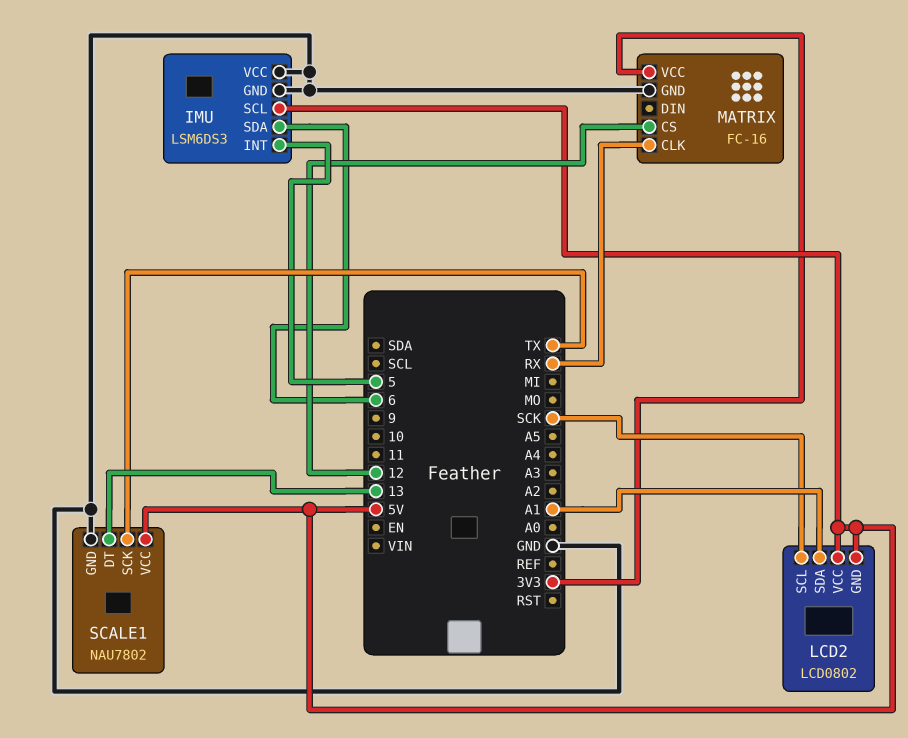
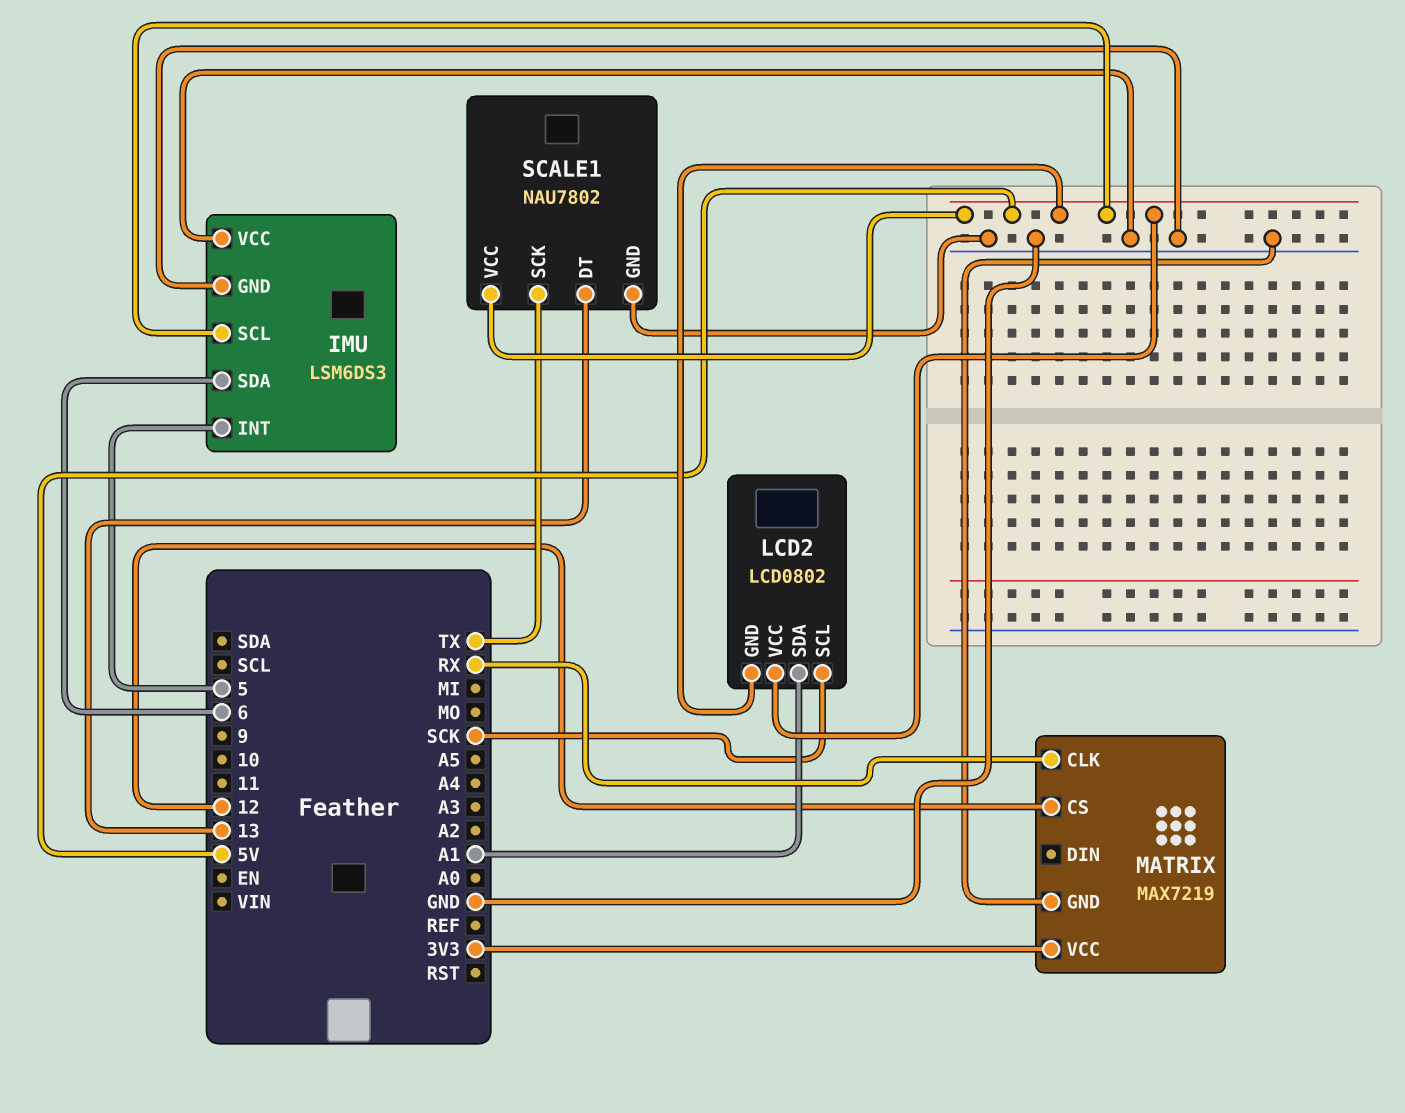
MATRIX: FC-16 -> MAX7219

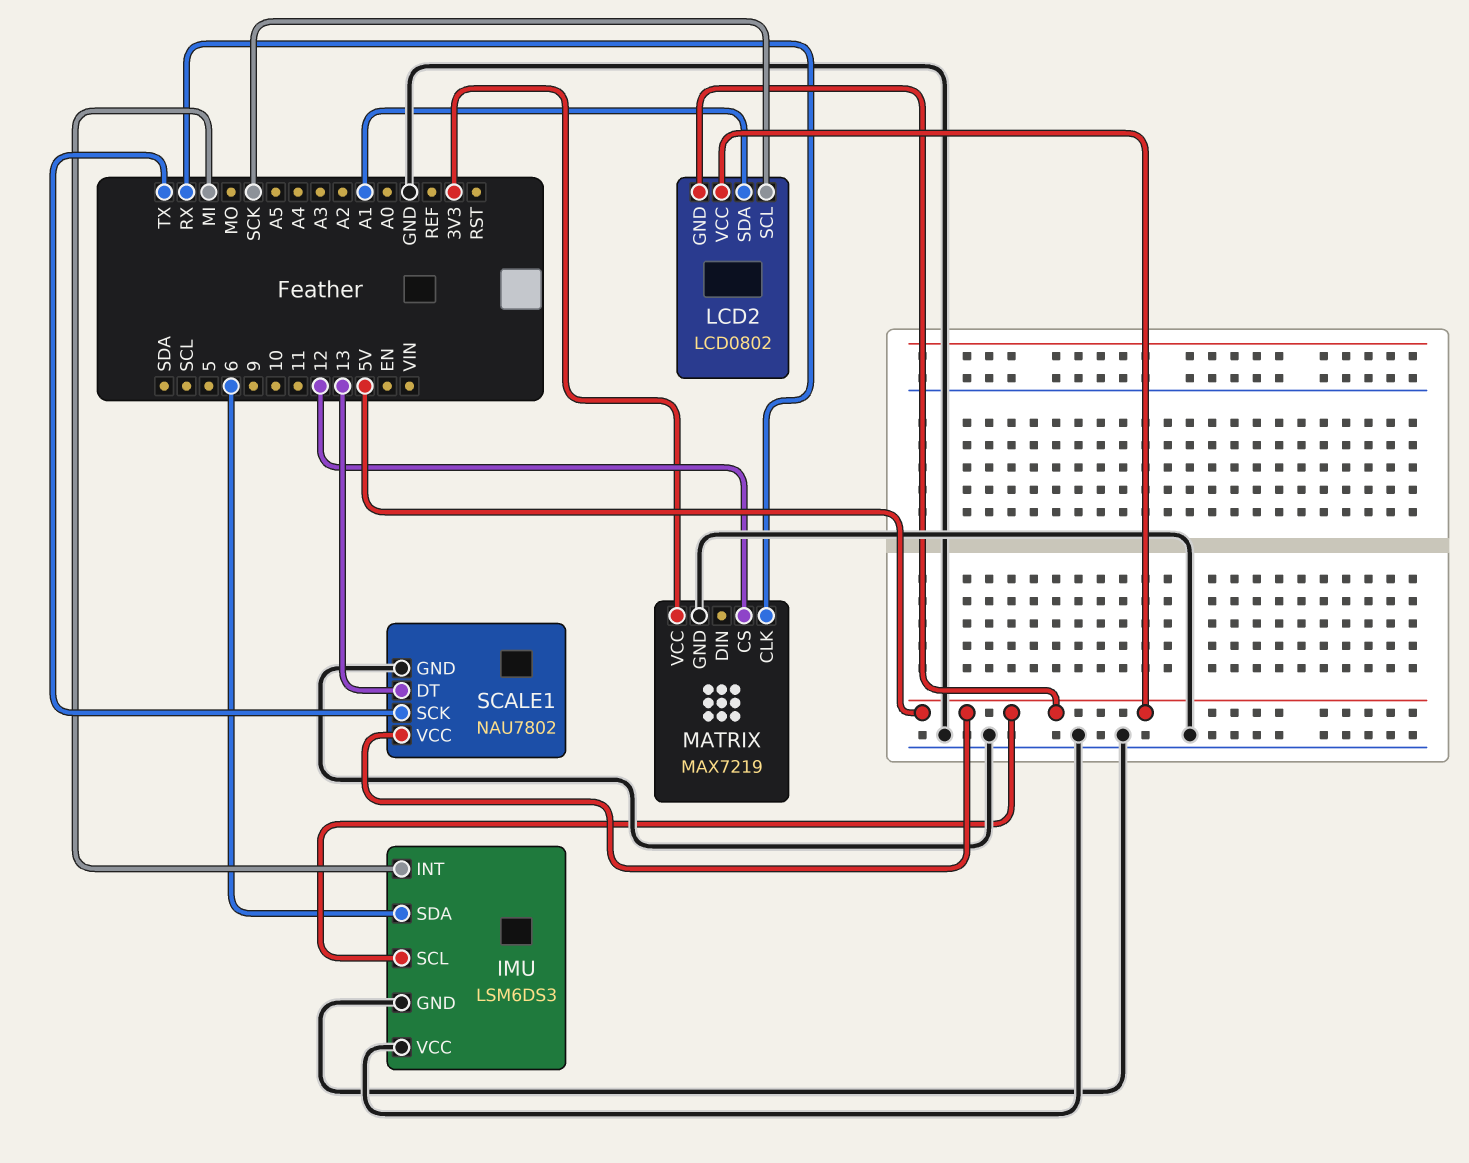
IMU pin INT: 5 -> MI

